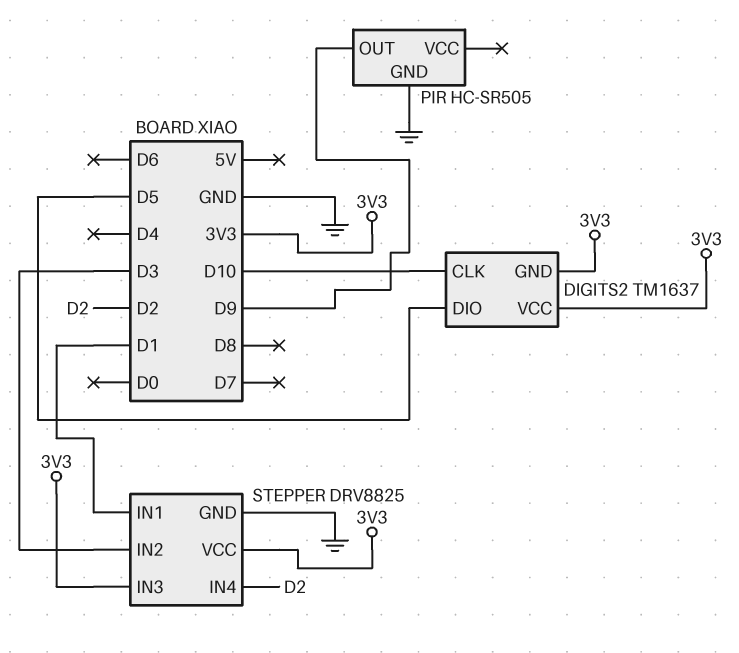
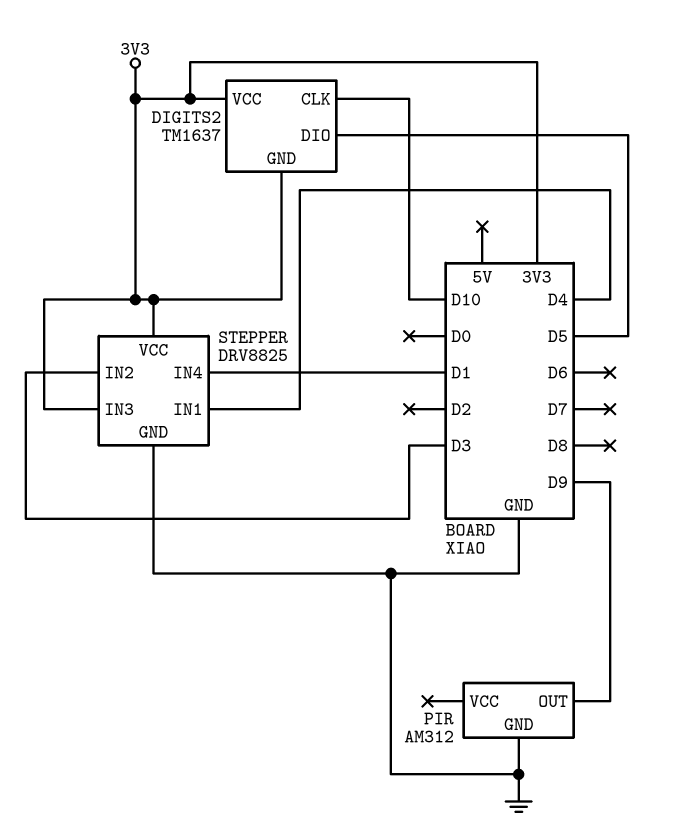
PIR: HC-SR505 -> AM312
STEPPER pin IN1: D1 -> D4
STEPPER pin IN4: D2 -> D1

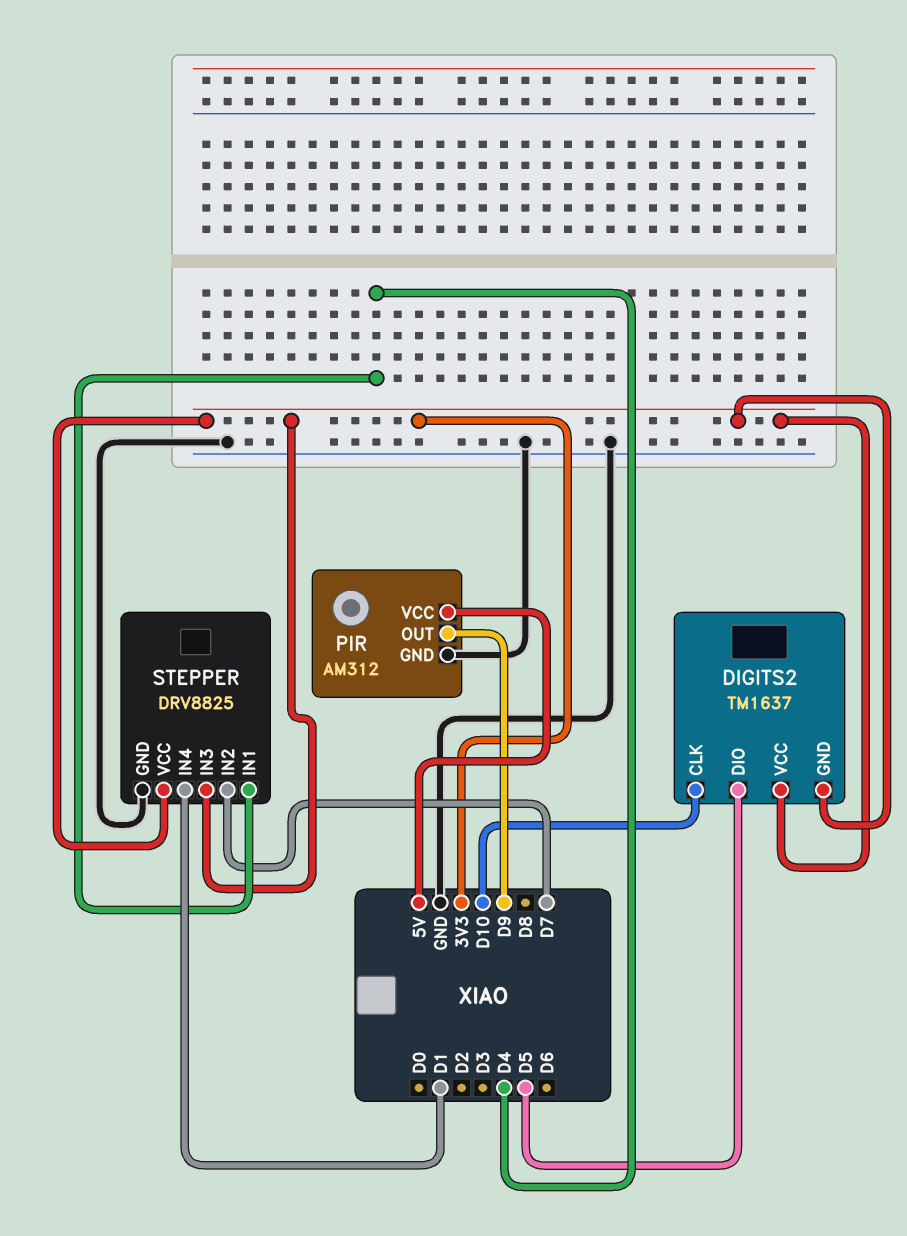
PIR pin VCC: none -> 5V
STEPPER pin IN2: D3 -> D7

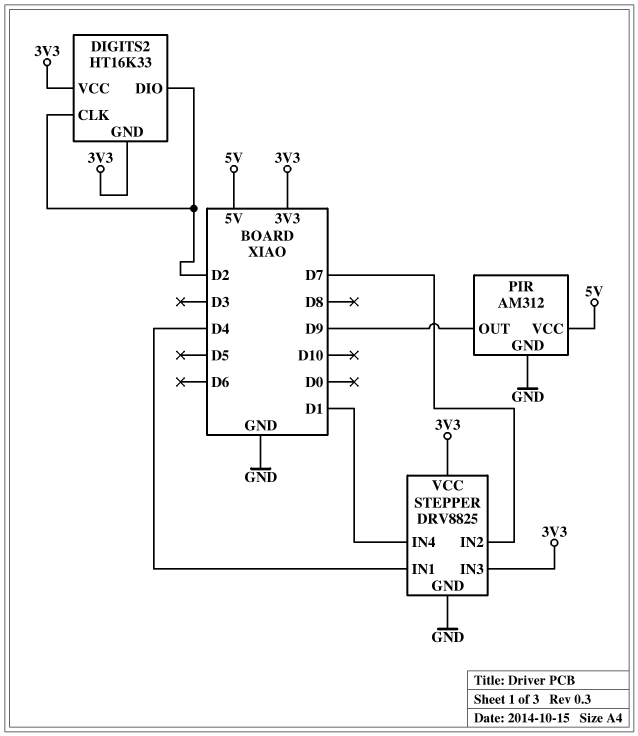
DIGITS2: TM1637 -> HT16K33
DIGITS2 pin CLK: D10 -> D2
DIGITS2 pin DIO: D5 -> D2

